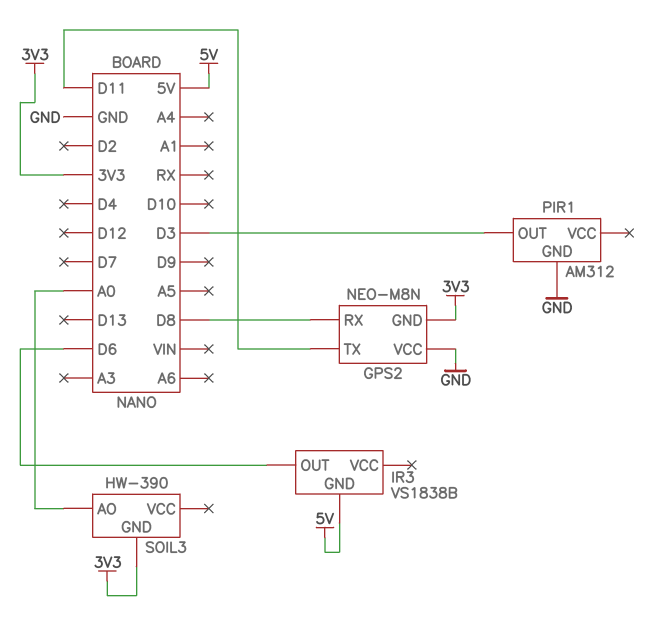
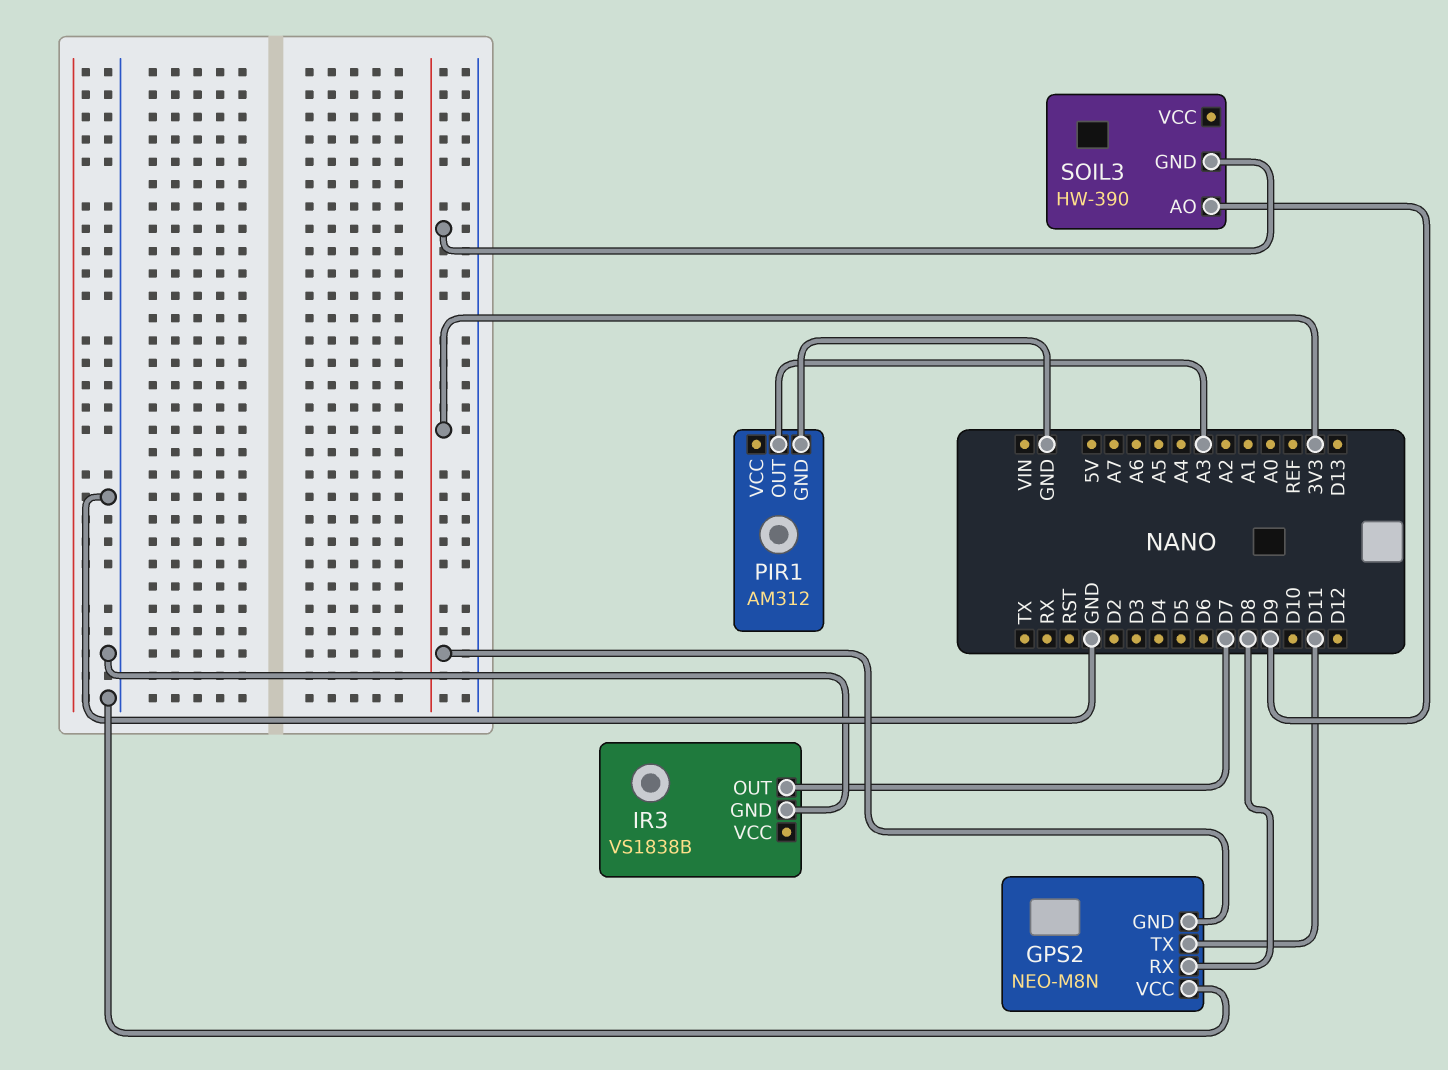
IR3 pin GND: 5V -> GND
IR3 pin OUT: D6 -> D7
PIR1 pin OUT: D3 -> A3
SOIL3 pin AO: A0 -> D9

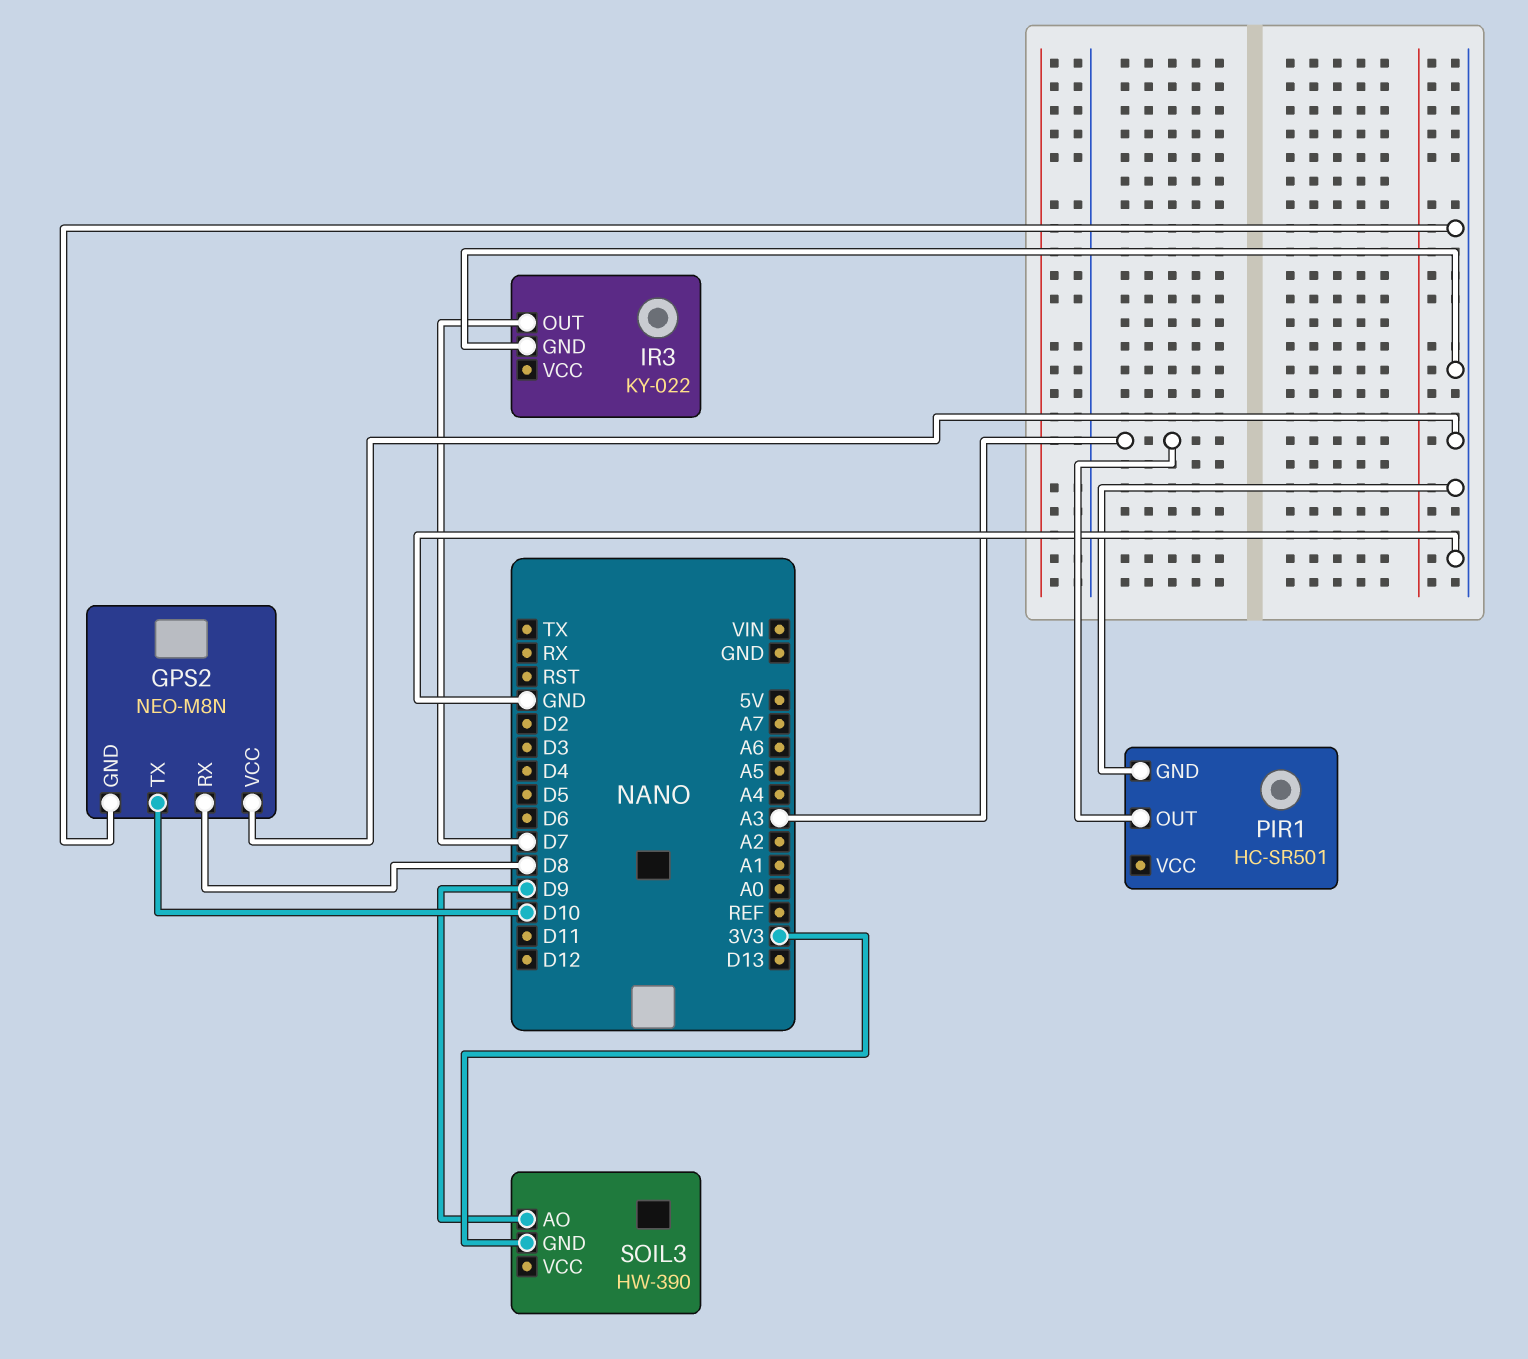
GPS2 pin GND: 3V3 -> GND
GPS2 pin TX: D11 -> D10
IR3: VS1838B -> KY-022
PIR1: AM312 -> HC-SR501

